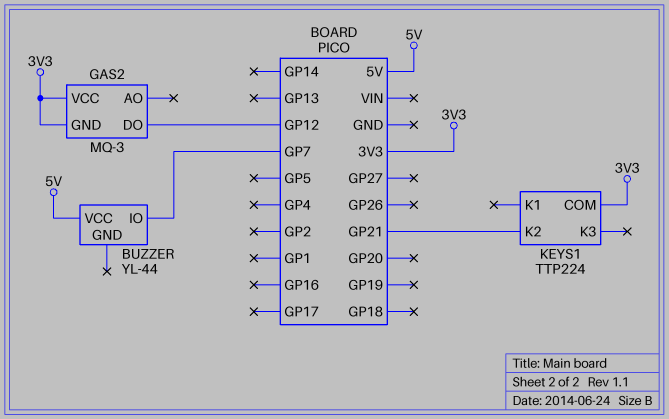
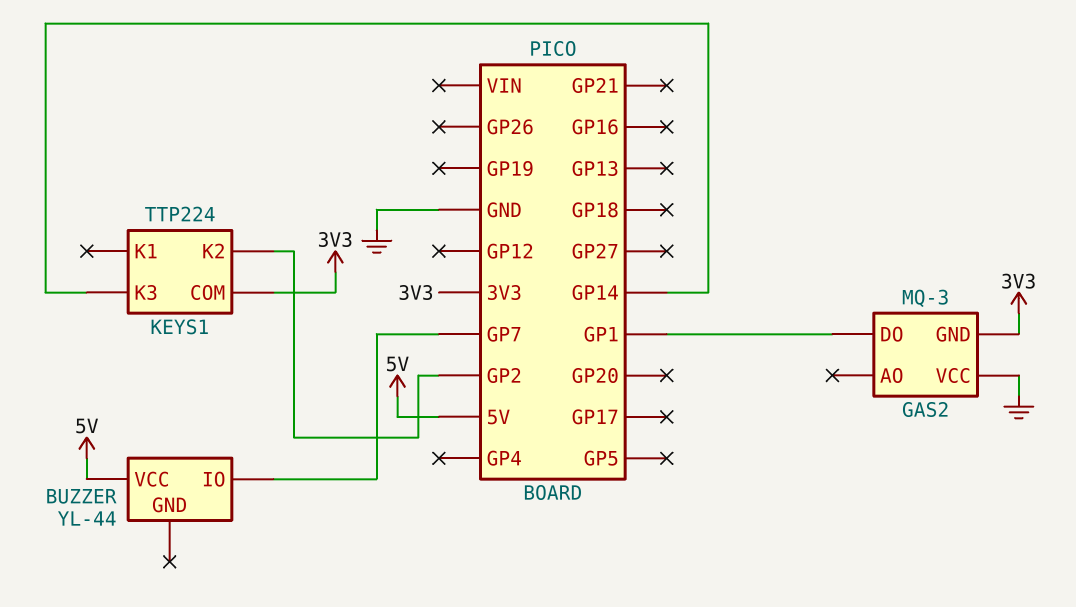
GAS2 pin DO: GP12 -> GP1
GAS2 pin VCC: 3V3 -> GND
KEYS1 pin K2: GP21 -> GP2
KEYS1 pin K3: none -> GP14

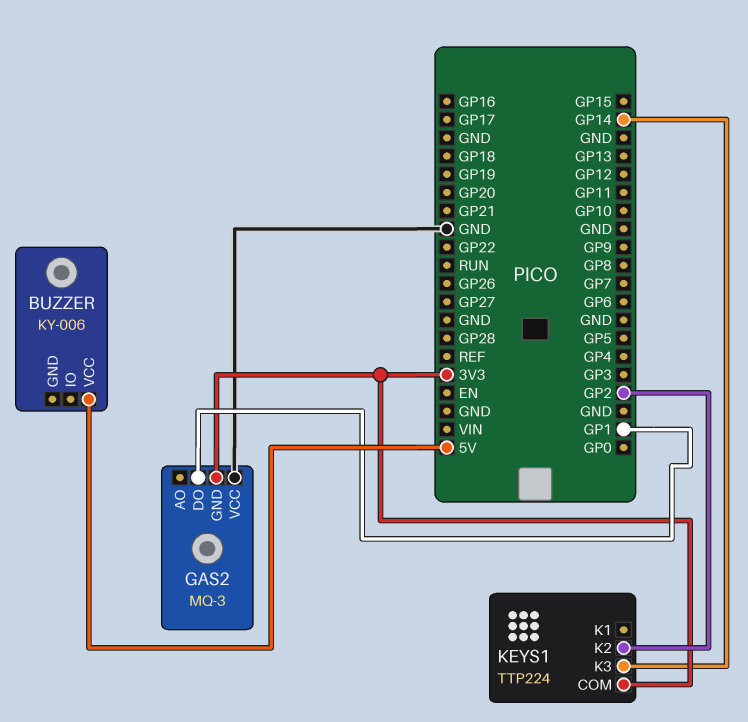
BUZZER: YL-44 -> KY-006
BUZZER pin IO: GP7 -> none

